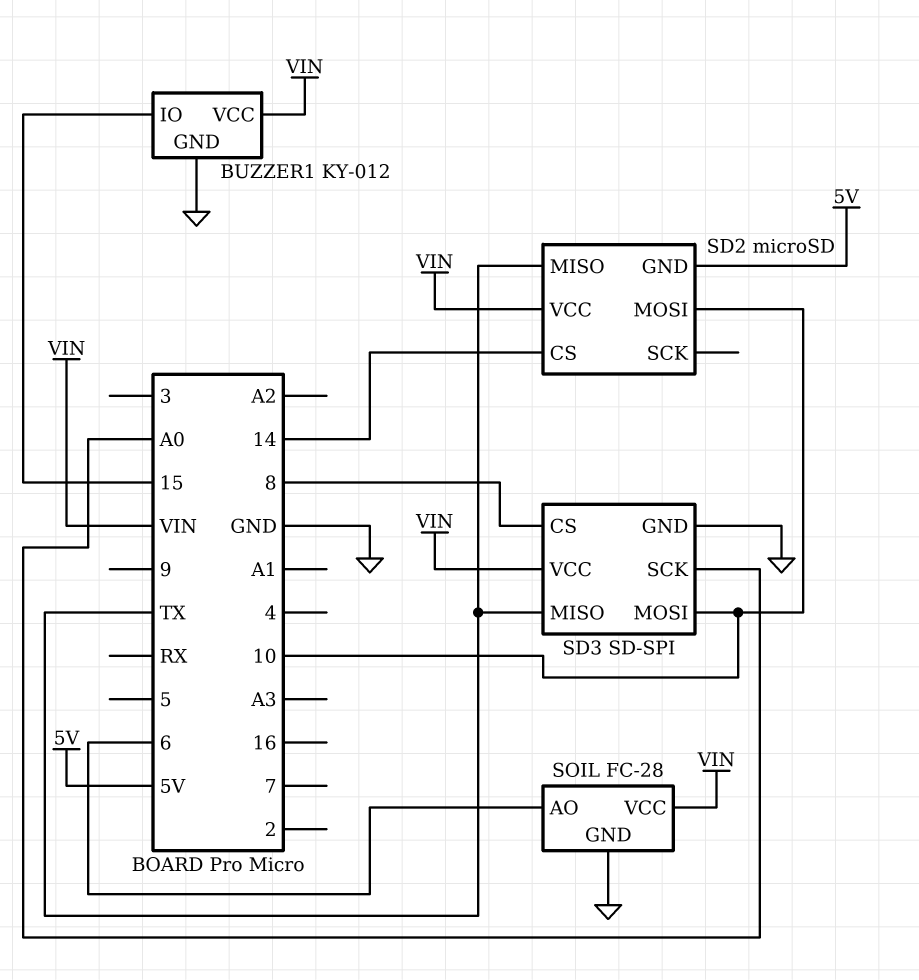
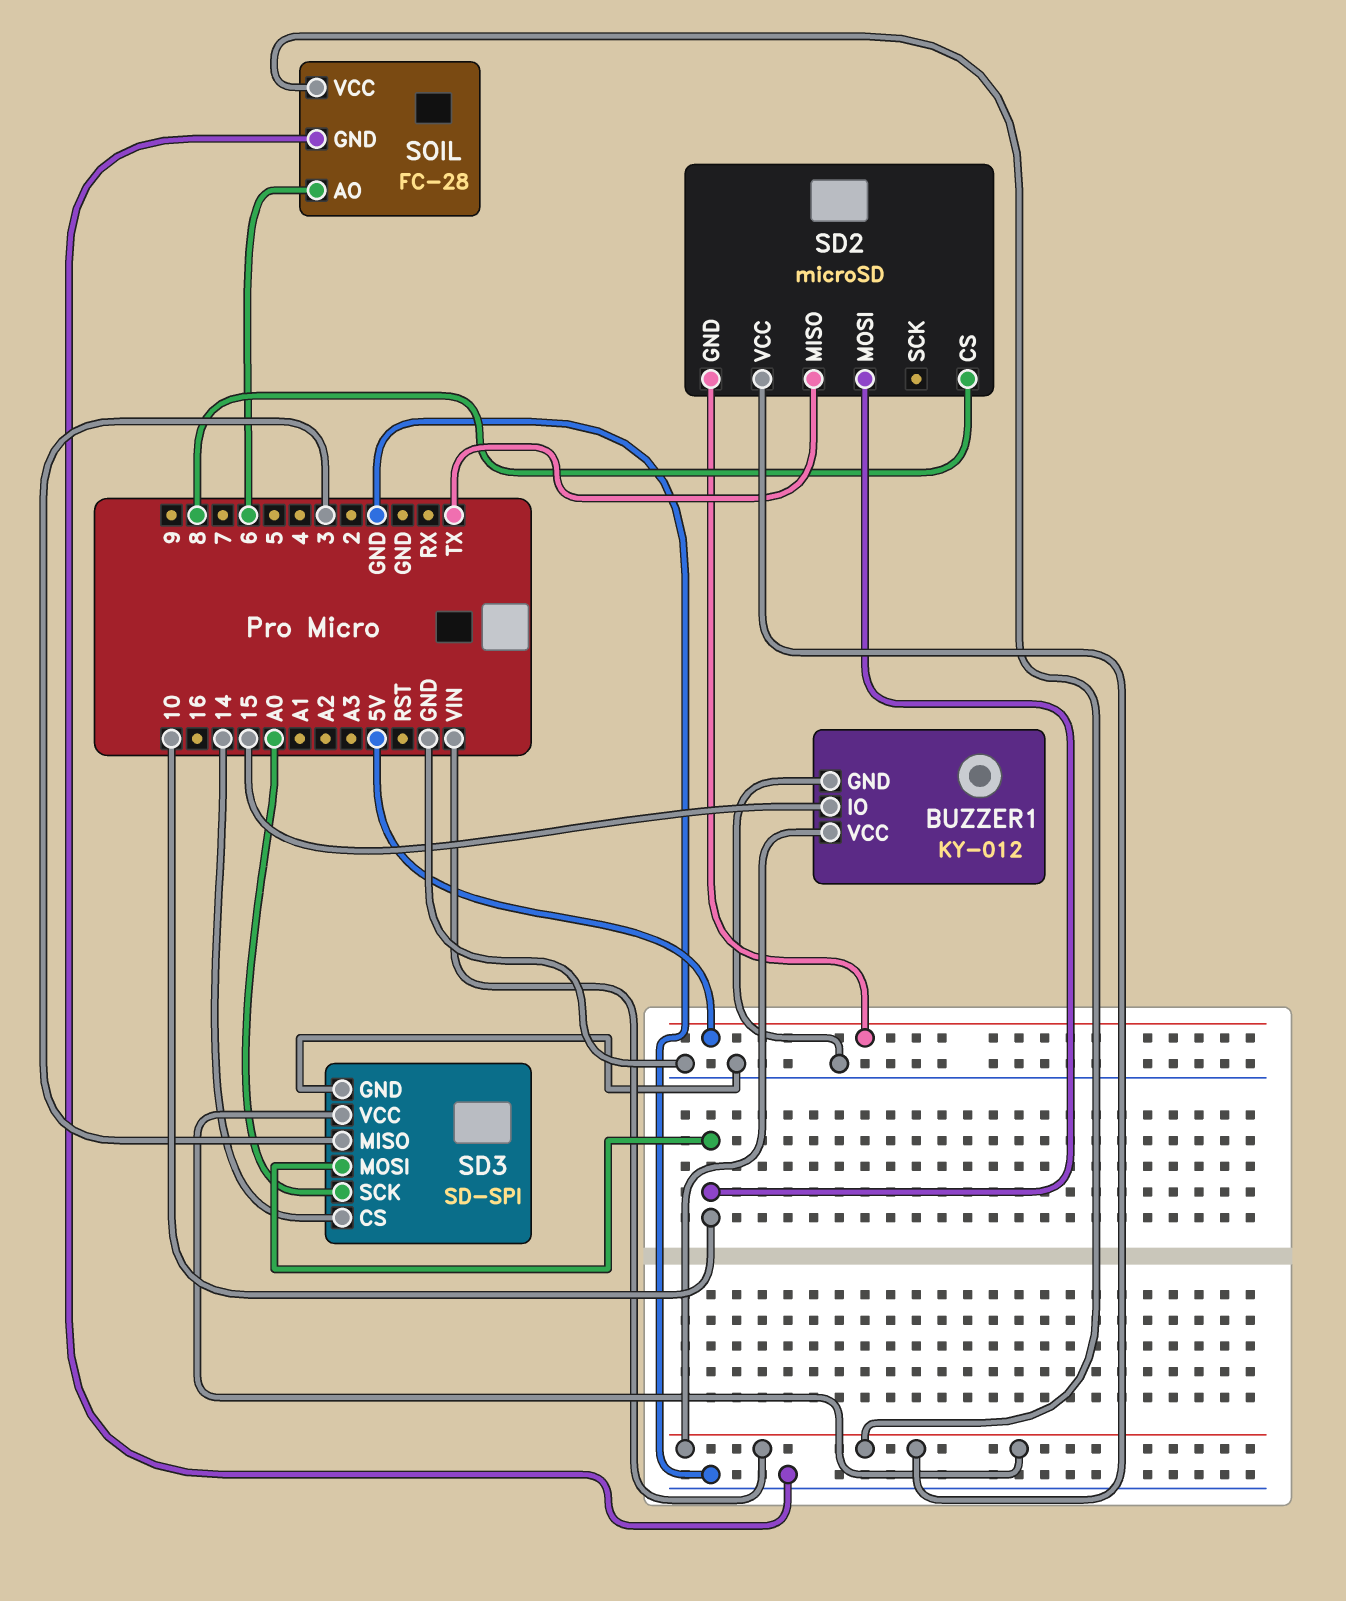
SD2 pin CS: 14 -> 8
SD3 pin CS: 8 -> 14
SD3 pin MISO: TX -> 3

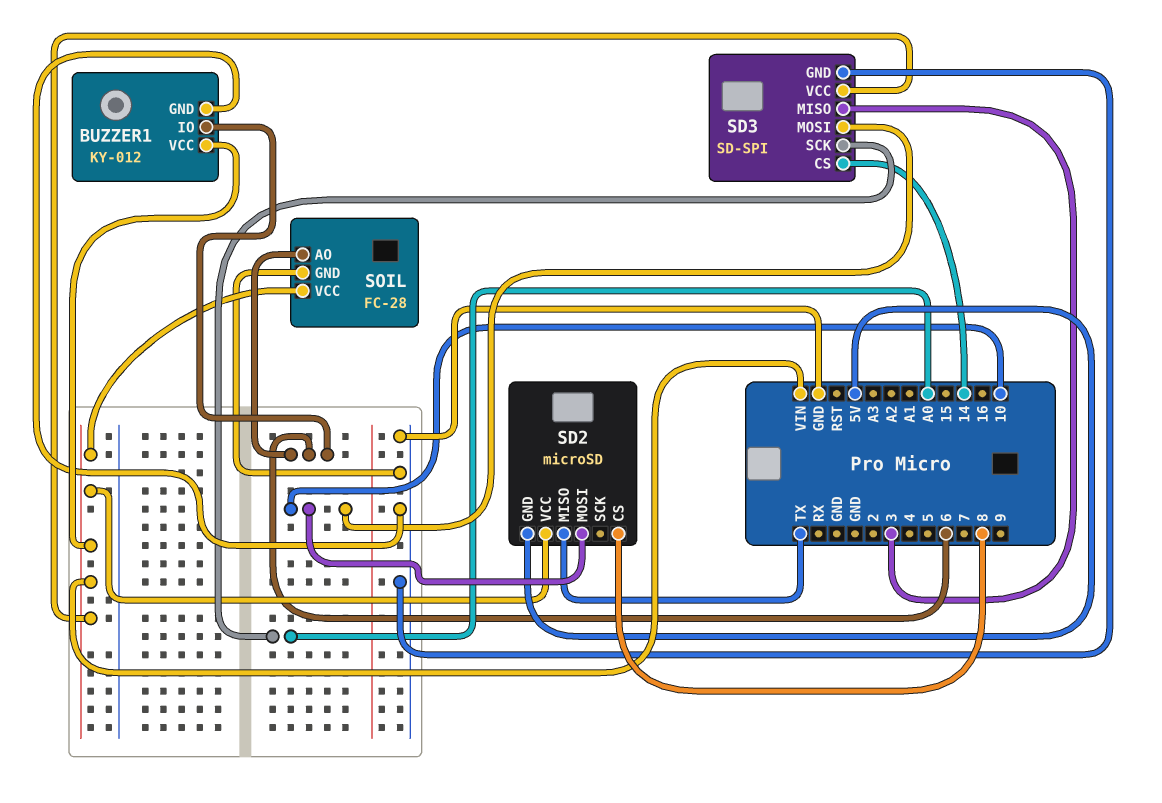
BUZZER1 pin IO: 15 -> 6

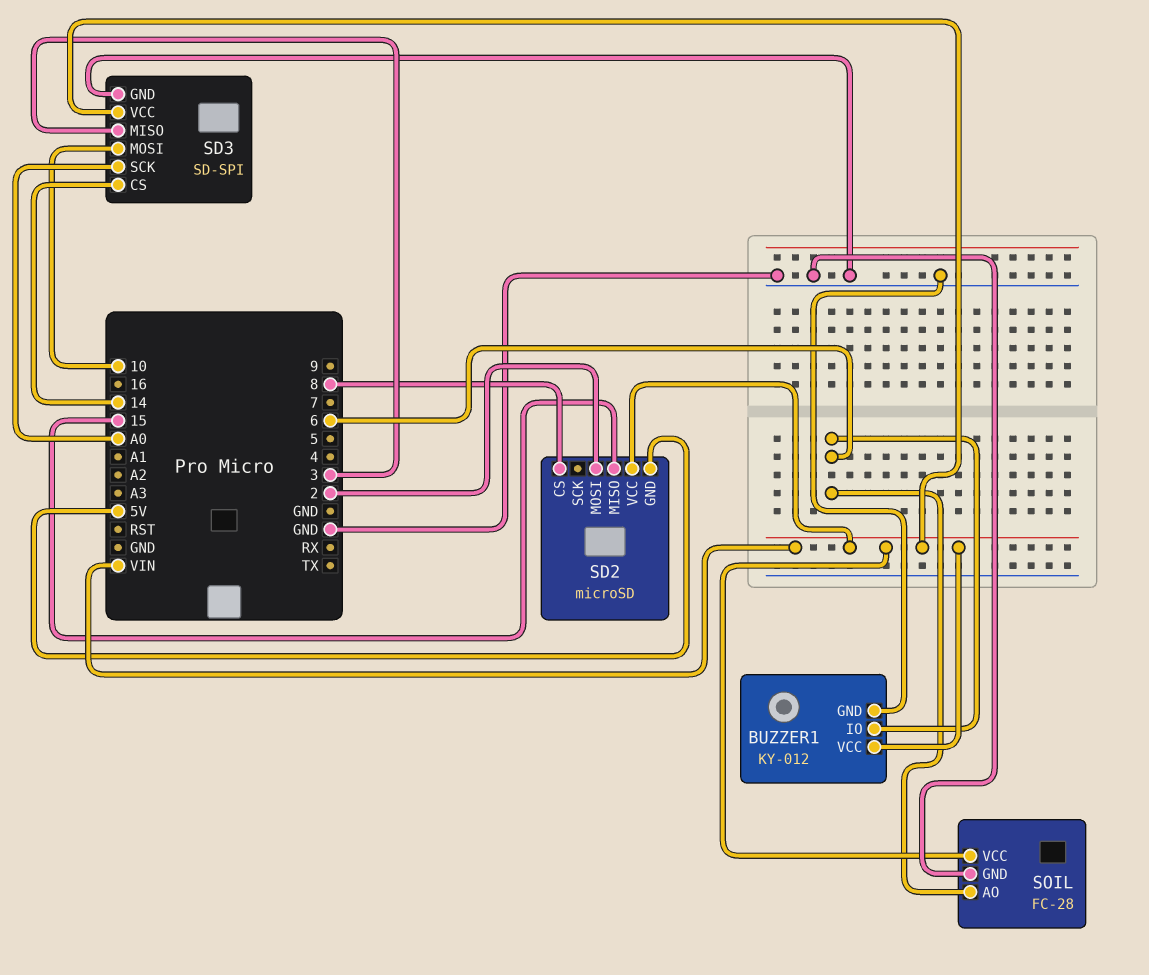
SD2 pin MISO: TX -> 15
SD2 pin MOSI: 10 -> 2

